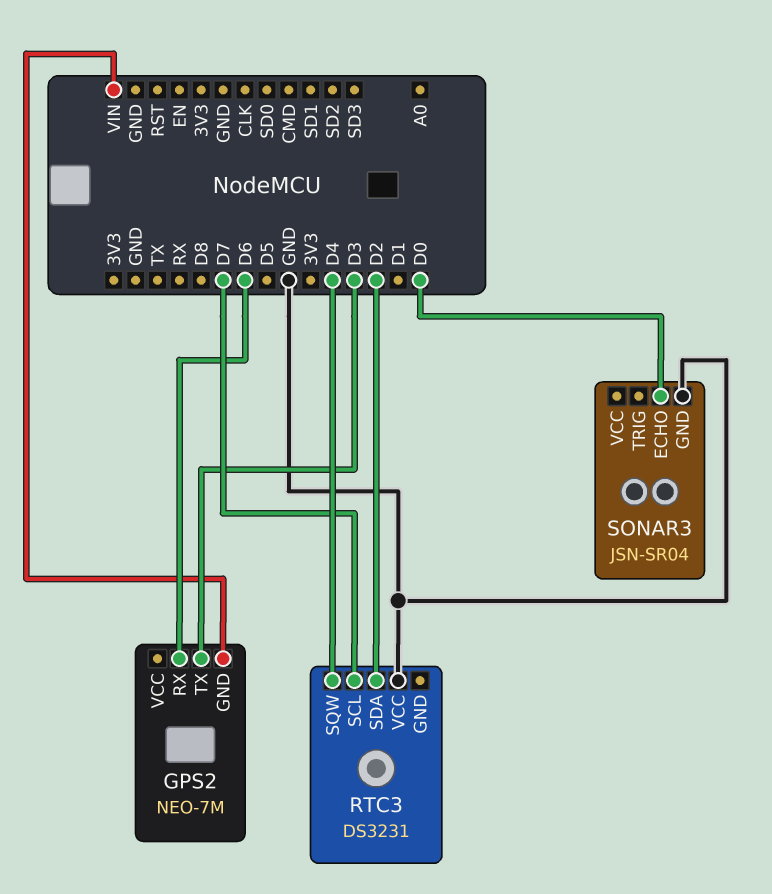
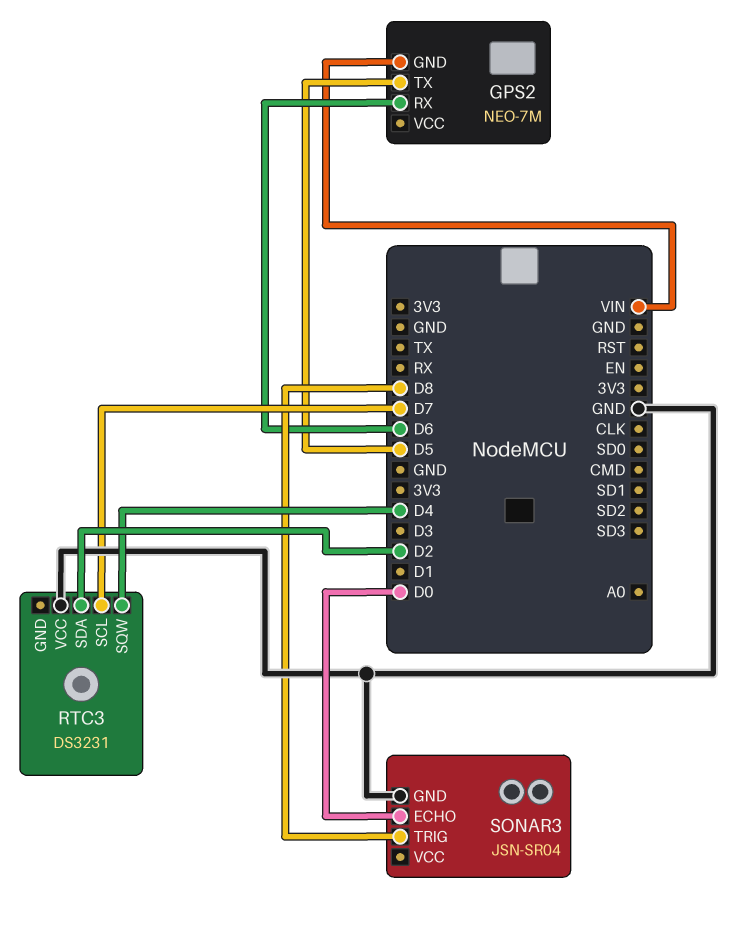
GPS2 pin TX: D3 -> D5
SONAR3 pin TRIG: none -> D8

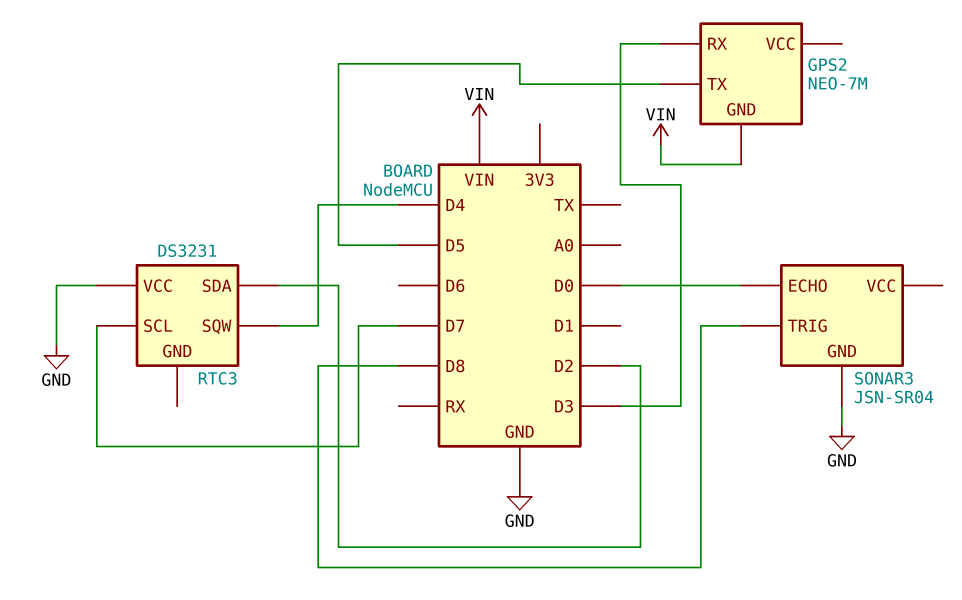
GPS2 pin RX: D6 -> D3

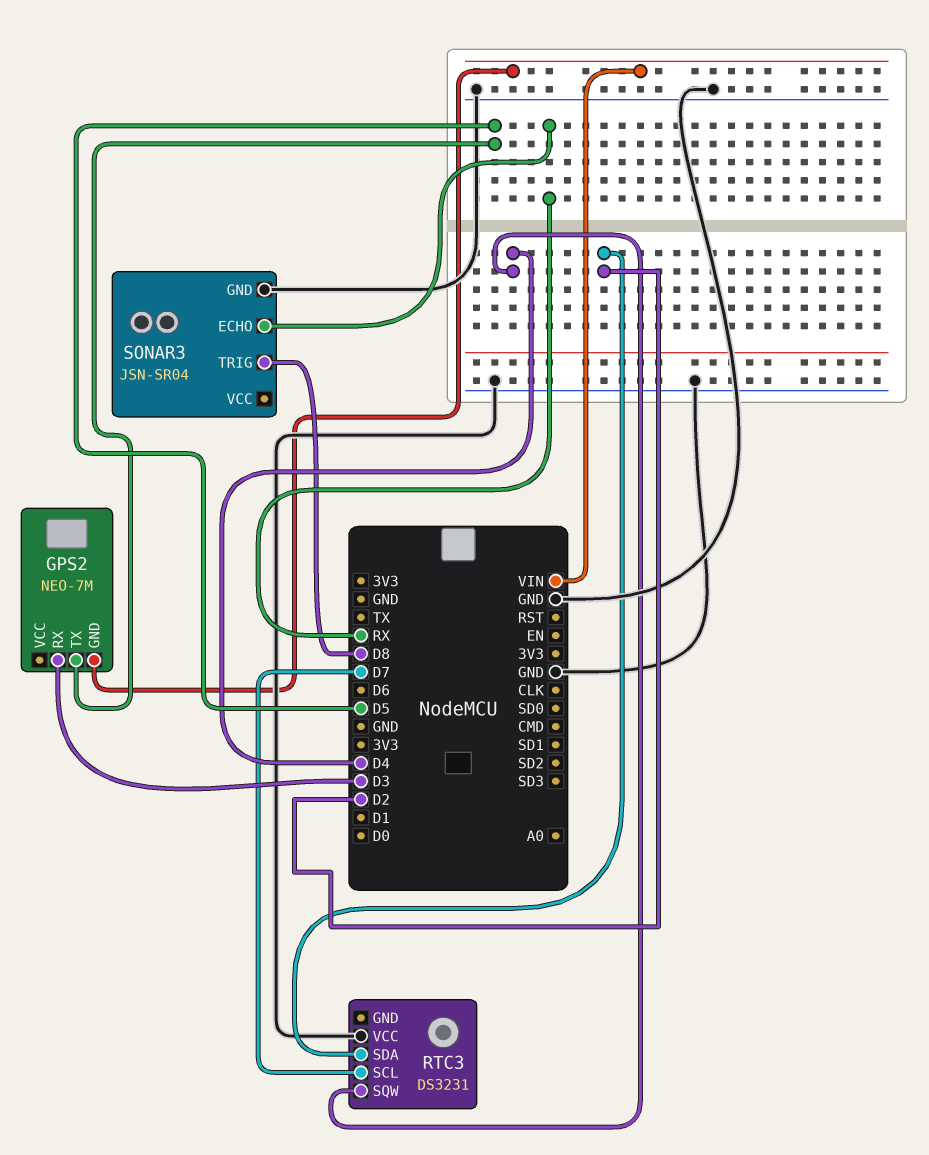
SONAR3 pin ECHO: D0 -> RX

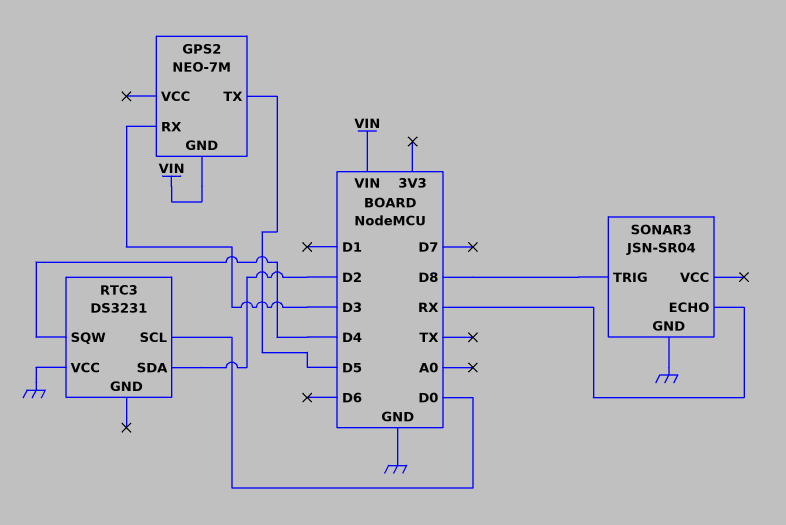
RTC3 pin SCL: D7 -> D0

